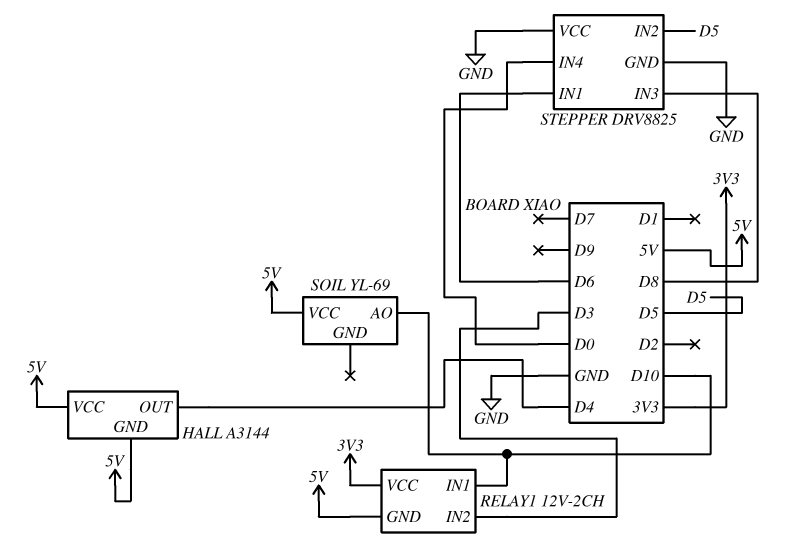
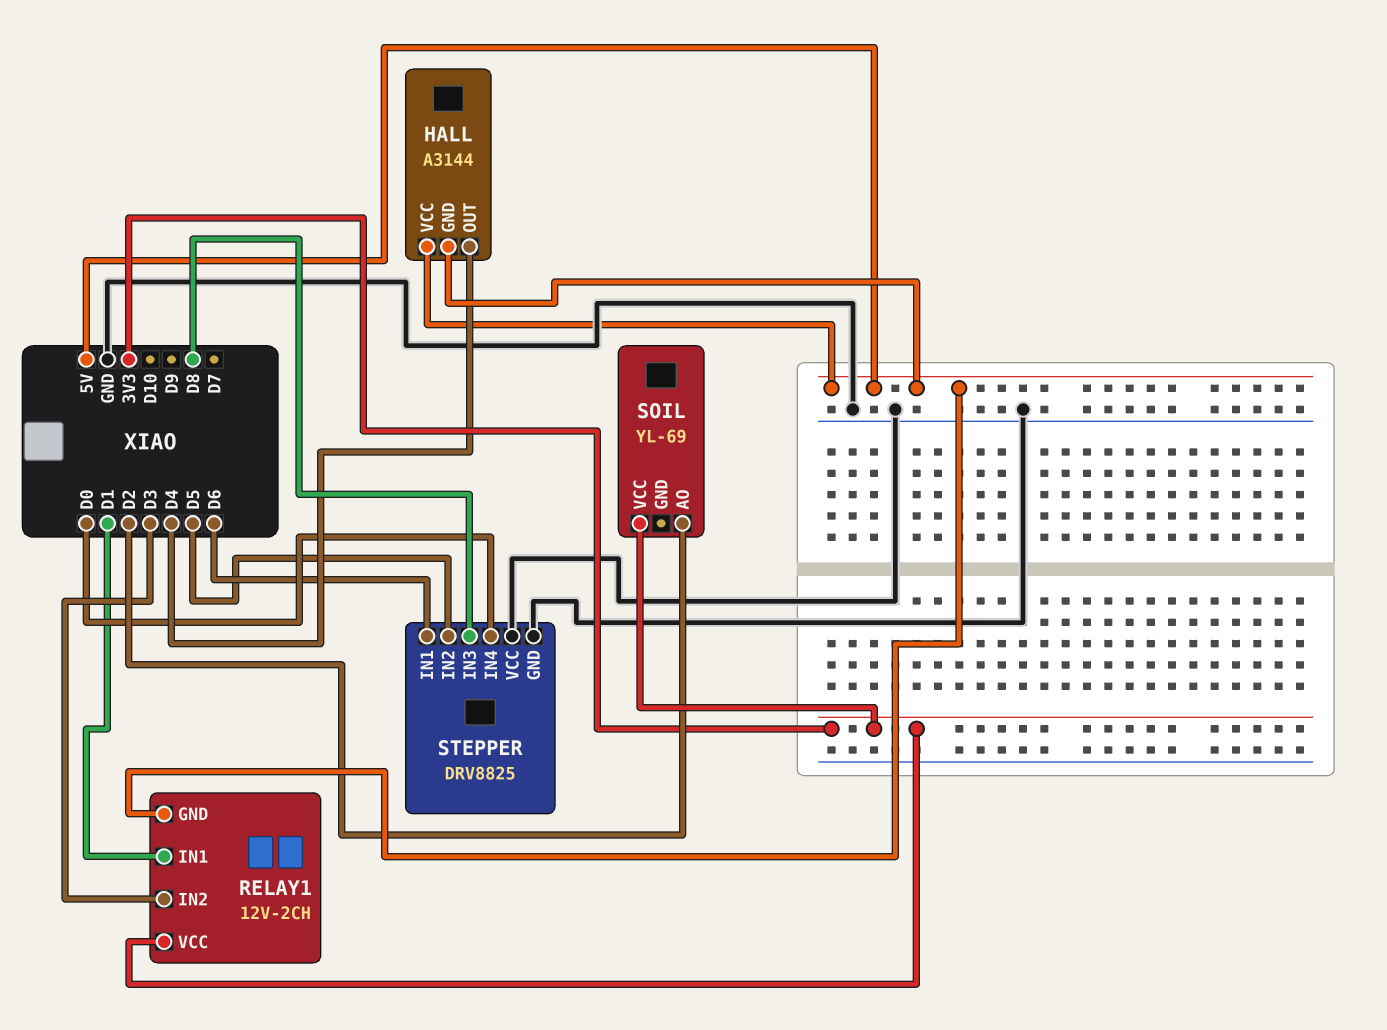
RELAY1 pin IN1: D10 -> D1
SOIL pin AO: D10 -> D2
SOIL pin VCC: 5V -> 3V3

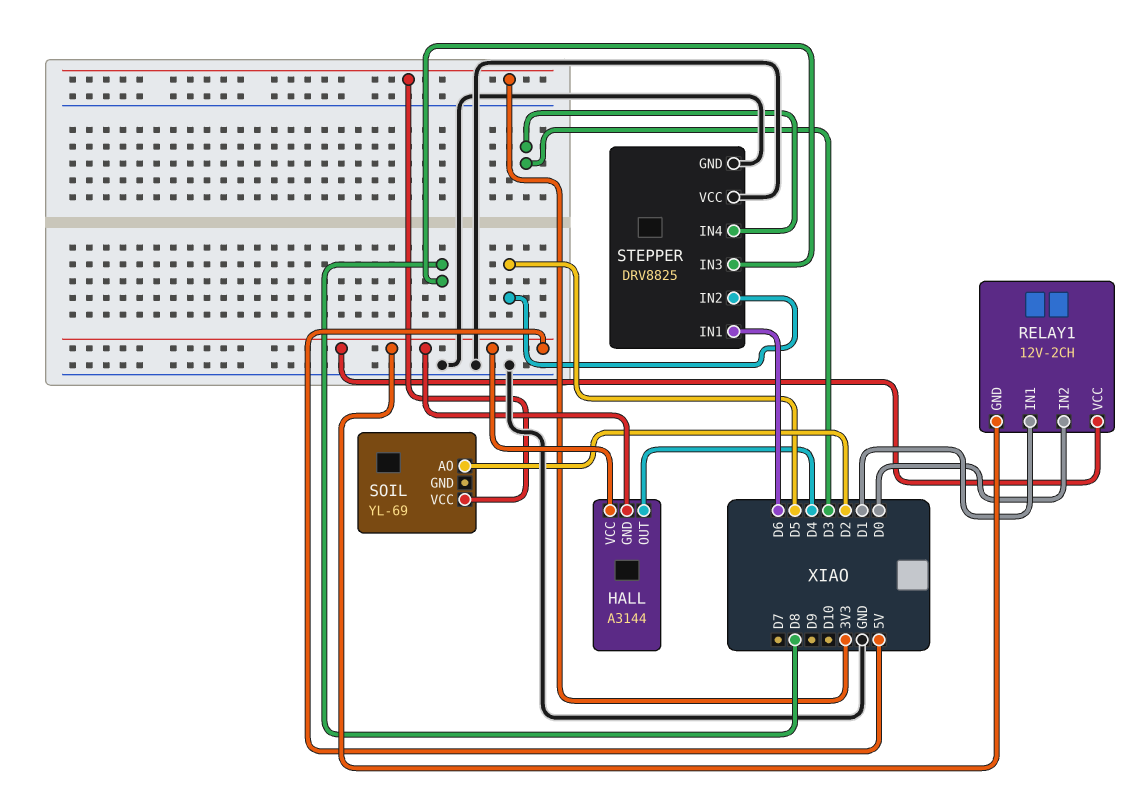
RELAY1 pin IN2: D3 -> D0
RELAY1 pin VCC: 3V3 -> 5V
STEPPER pin IN4: D0 -> D3

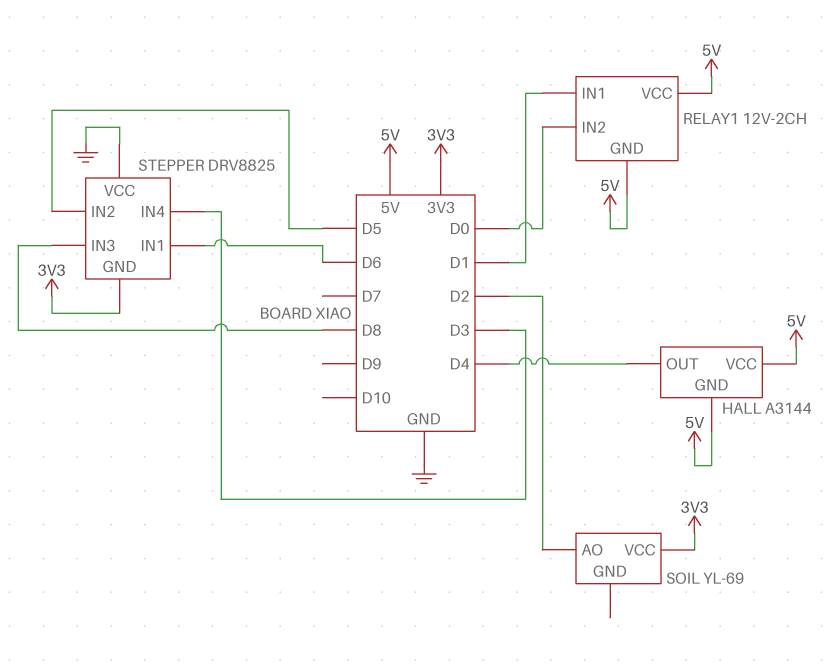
STEPPER pin GND: GND -> 3V3

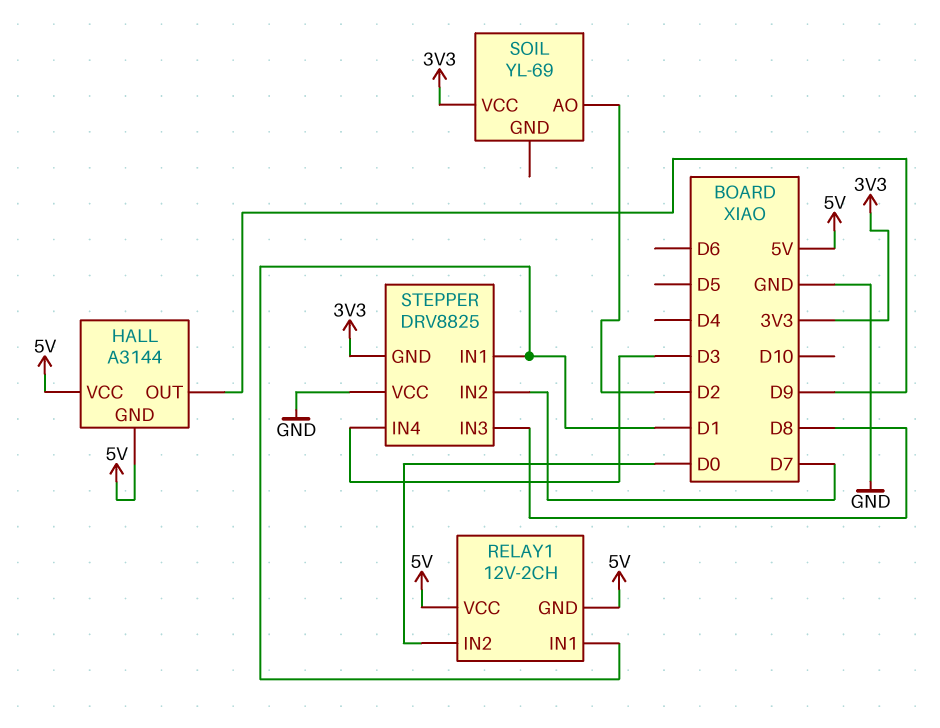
HALL pin OUT: D4 -> D9
STEPPER pin IN1: D6 -> D1
STEPPER pin IN2: D5 -> D7

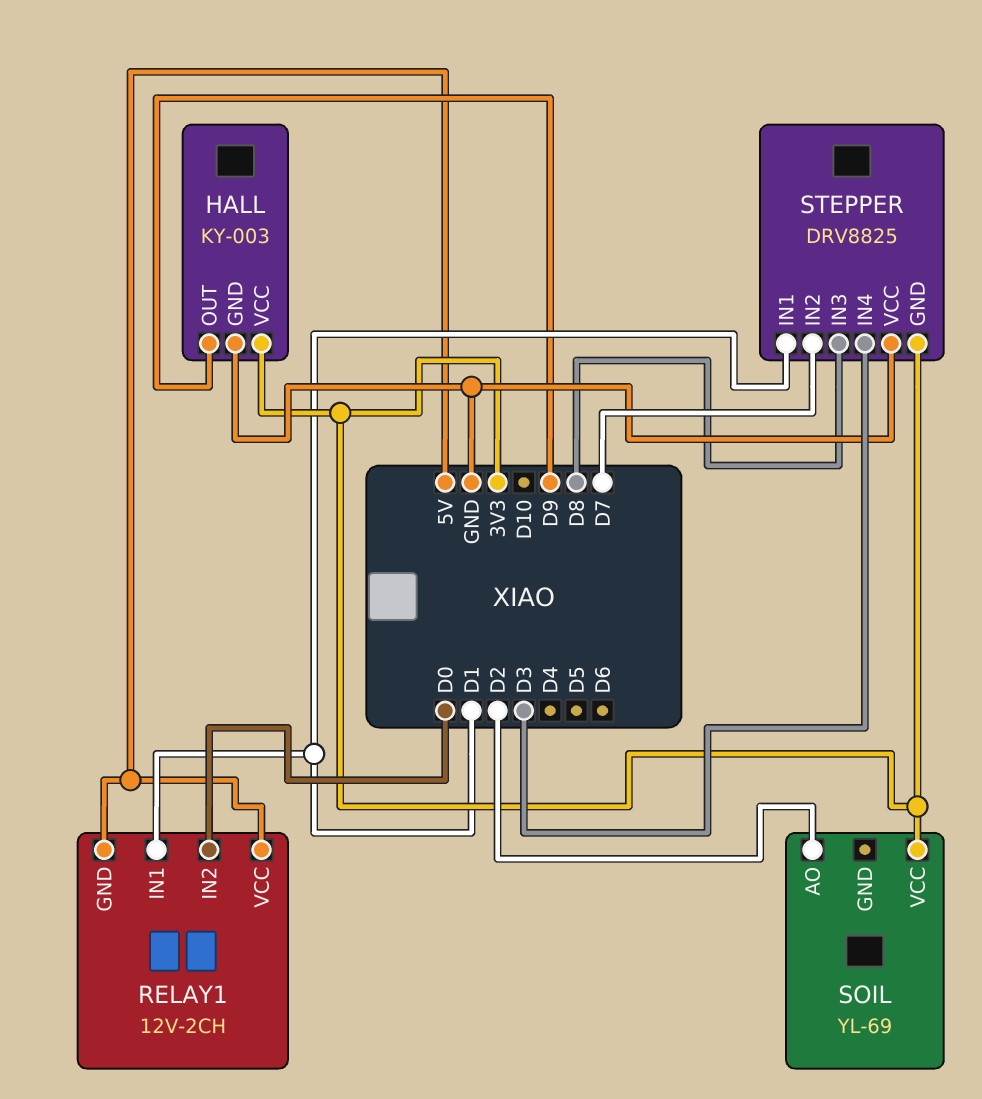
HALL: A3144 -> KY-003
HALL pin GND: 5V -> GND
HALL pin VCC: 5V -> 3V3

